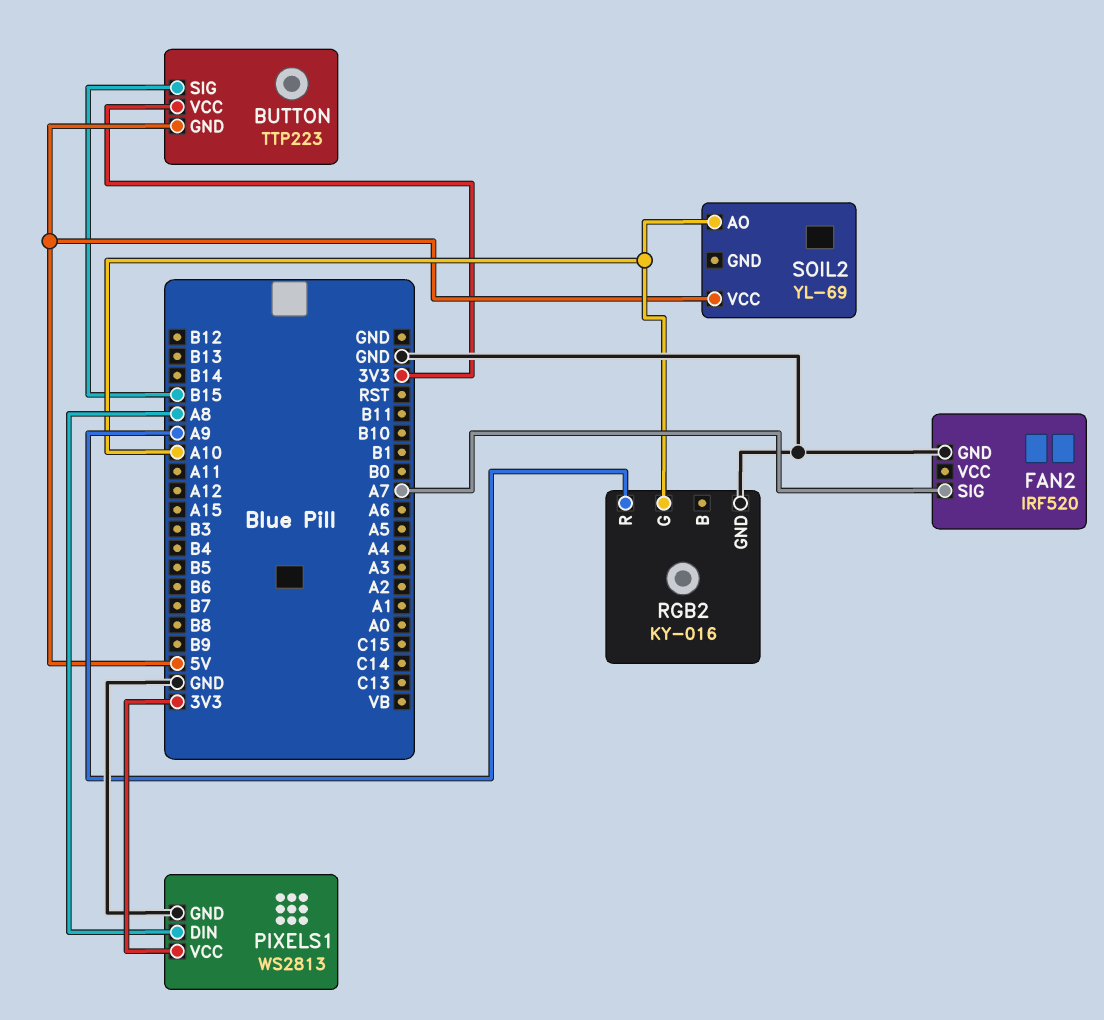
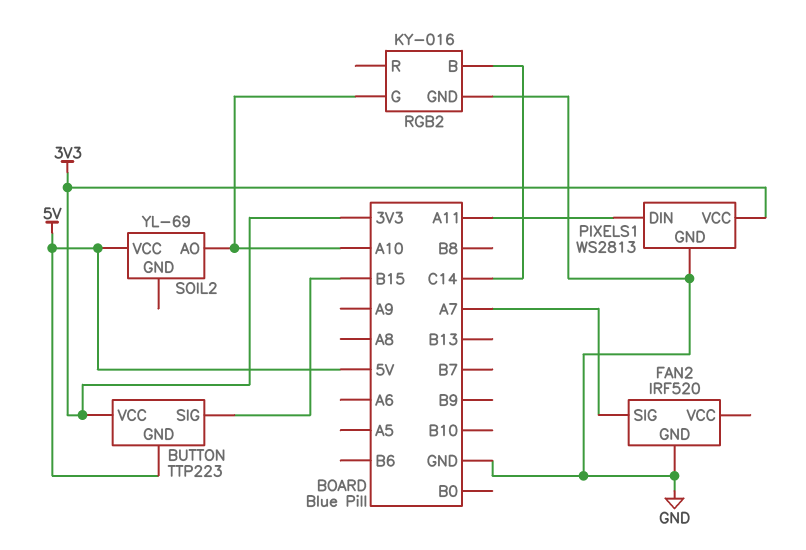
PIXELS1 pin DIN: A8 -> A11
RGB2 pin B: none -> C14
RGB2 pin R: A9 -> none

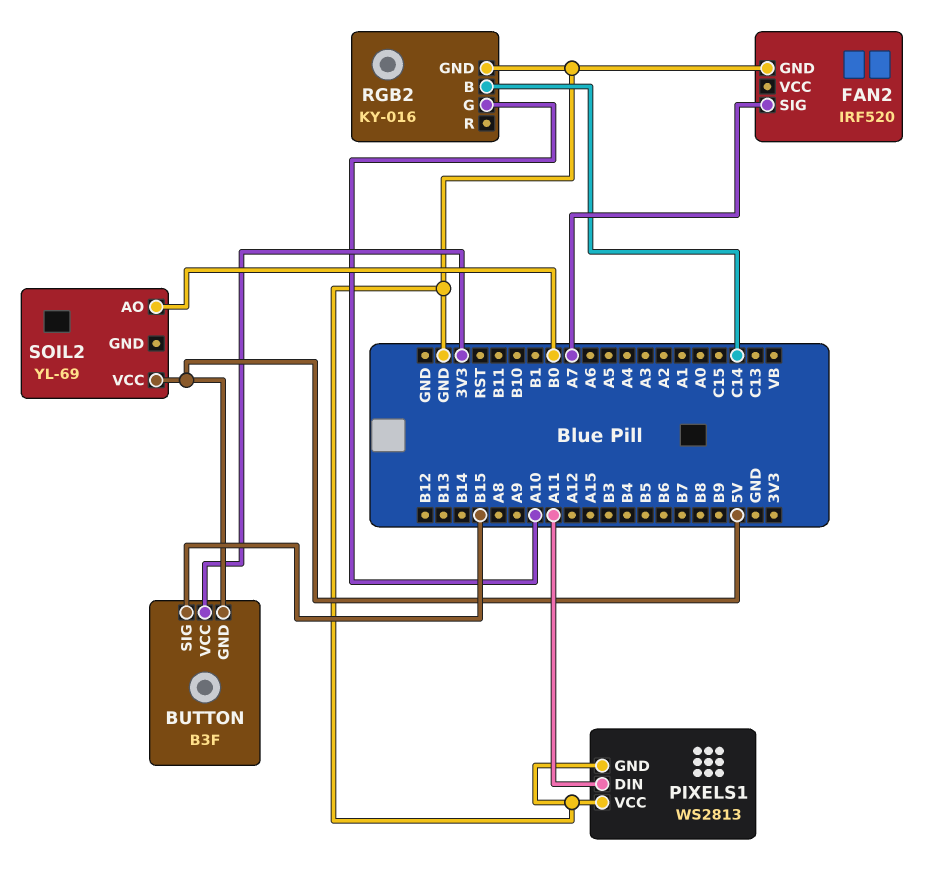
BUTTON: TTP223 -> B3F
PIXELS1 pin VCC: 3V3 -> GND
SOIL2 pin AO: A10 -> B0

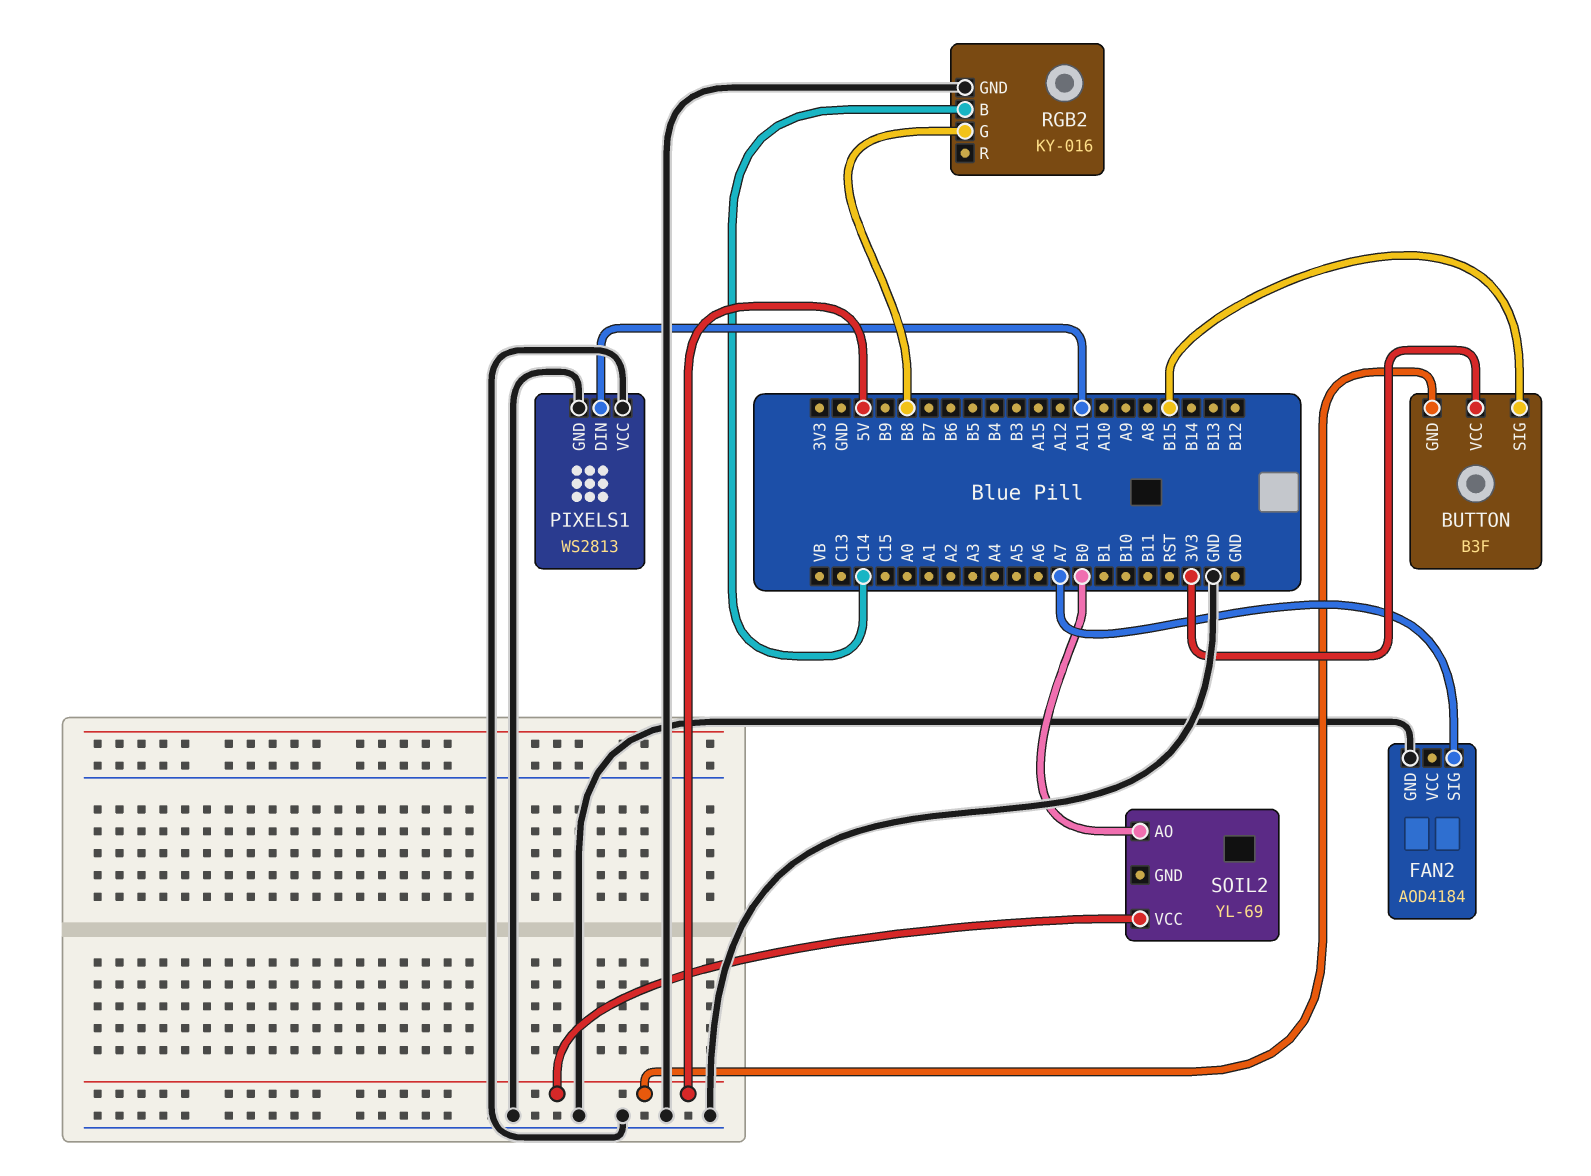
FAN2: IRF520 -> AOD4184
RGB2 pin G: A10 -> B8

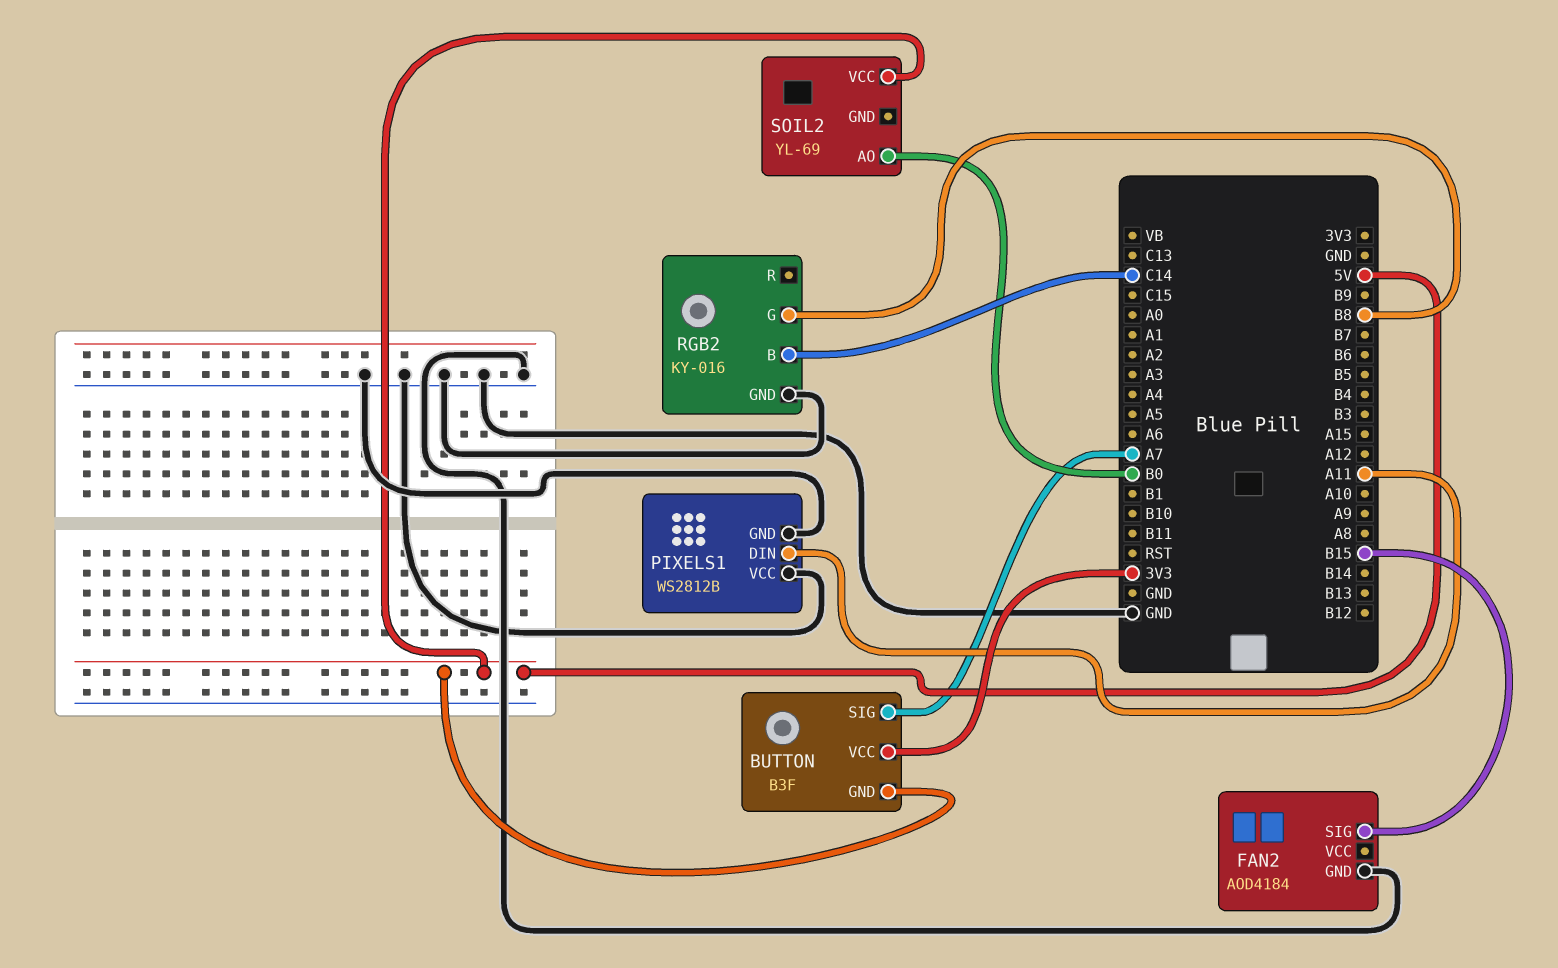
BUTTON pin SIG: B15 -> A7
FAN2 pin SIG: A7 -> B15
PIXELS1: WS2813 -> WS2812B

